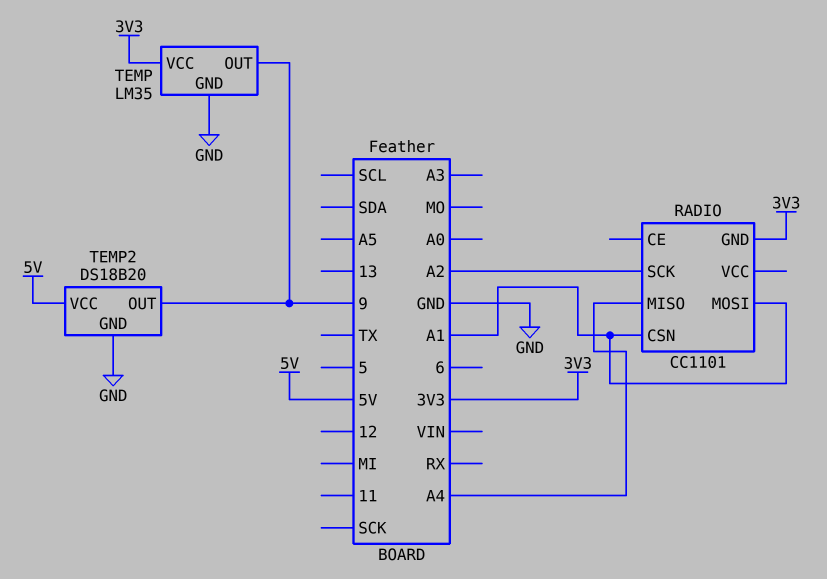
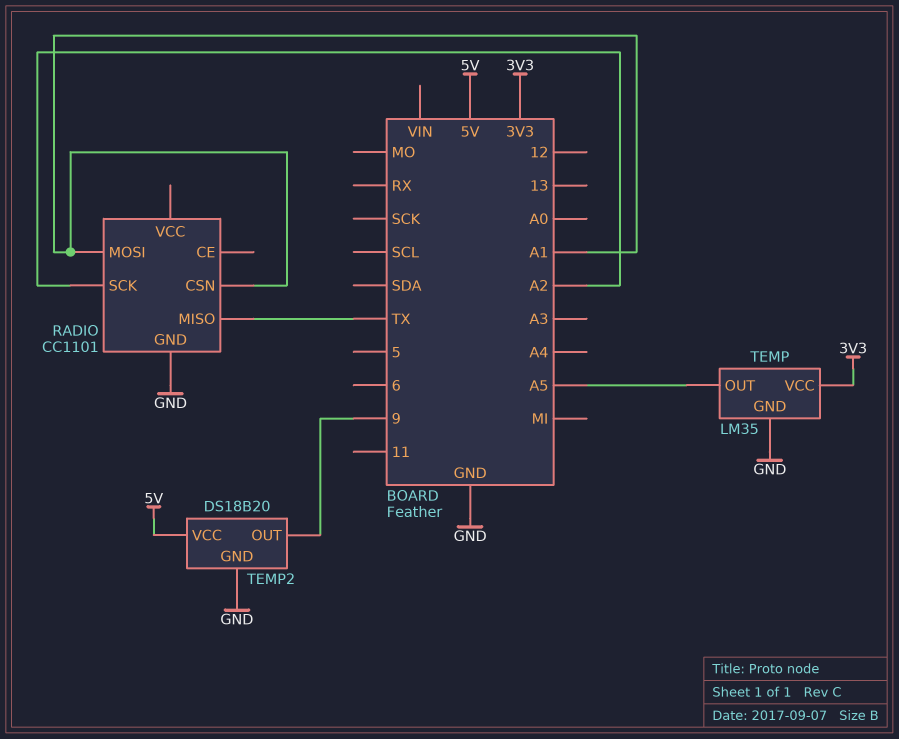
RADIO pin GND: 3V3 -> GND
RADIO pin MISO: A4 -> TX
TEMP pin OUT: 9 -> A5

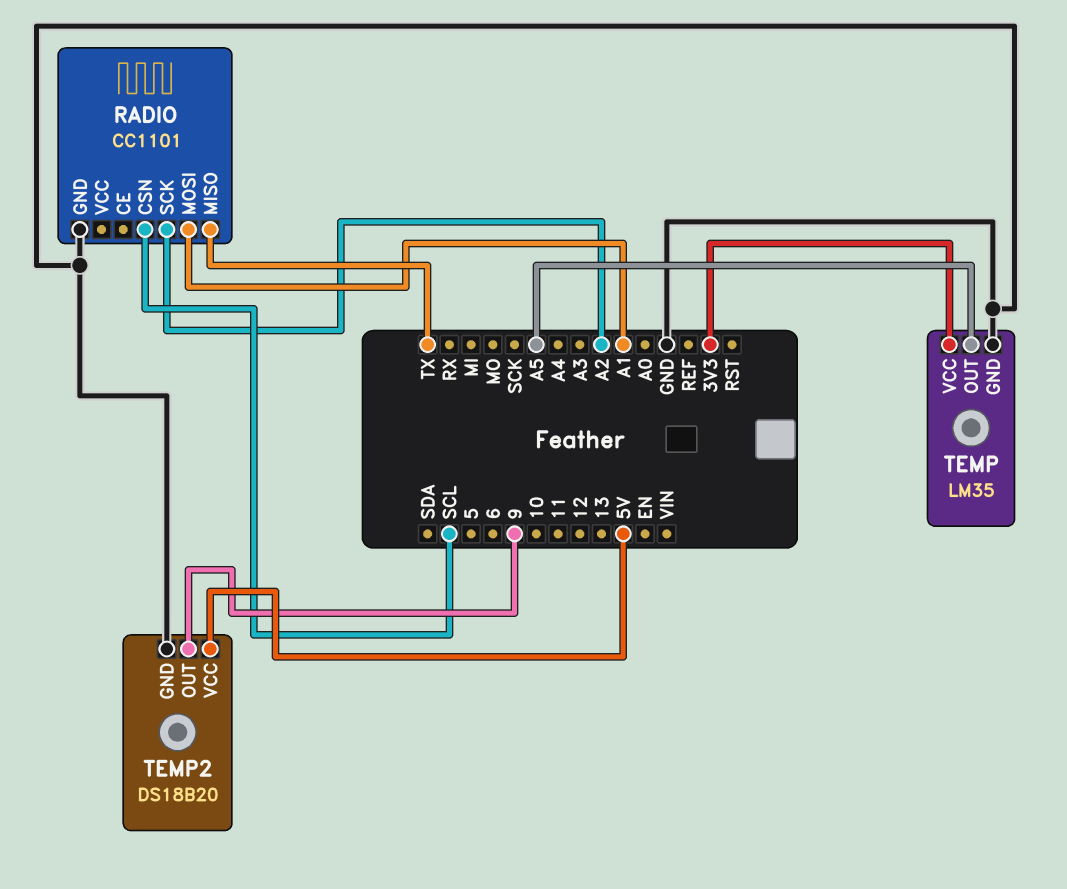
RADIO pin CSN: A1 -> SCL

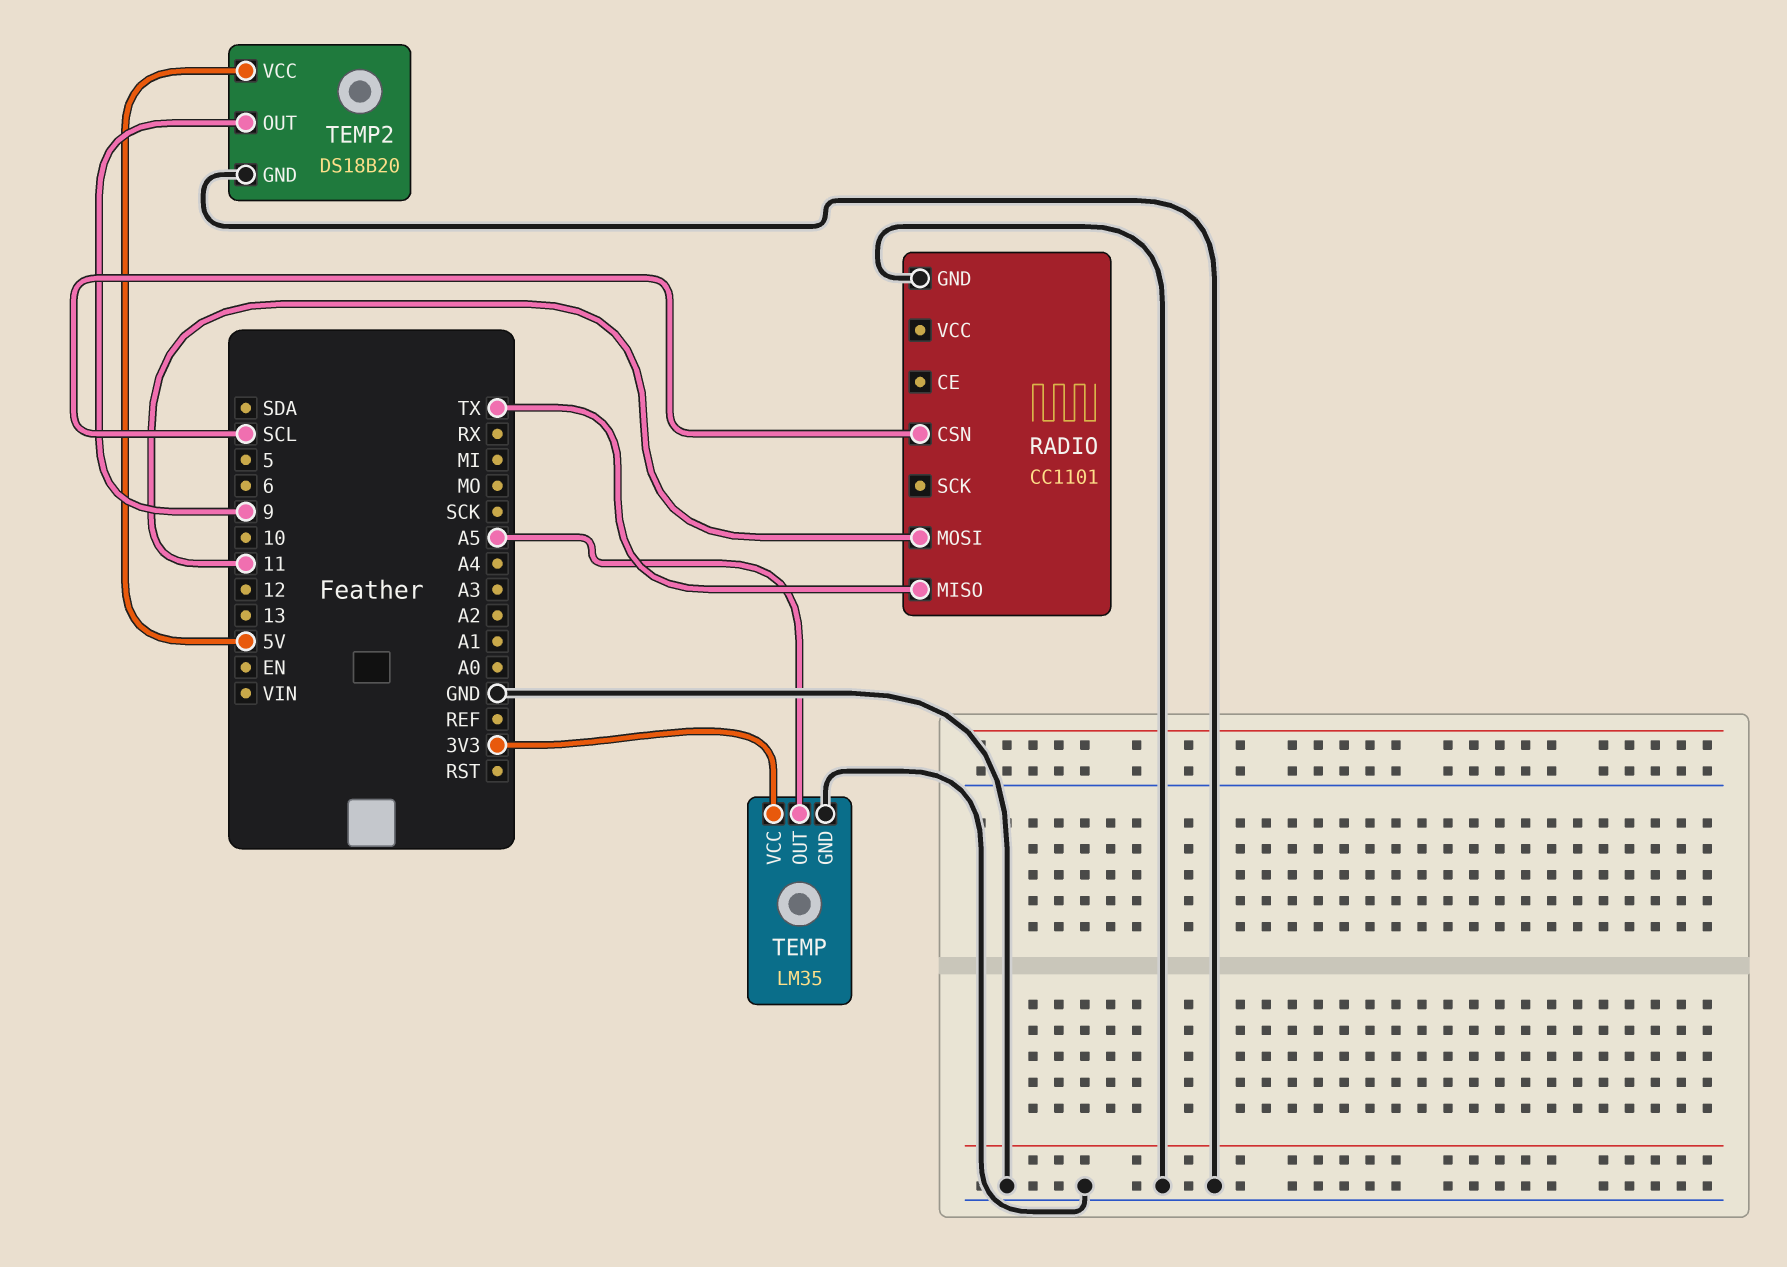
RADIO pin MOSI: A1 -> 11
RADIO pin SCK: A2 -> none

